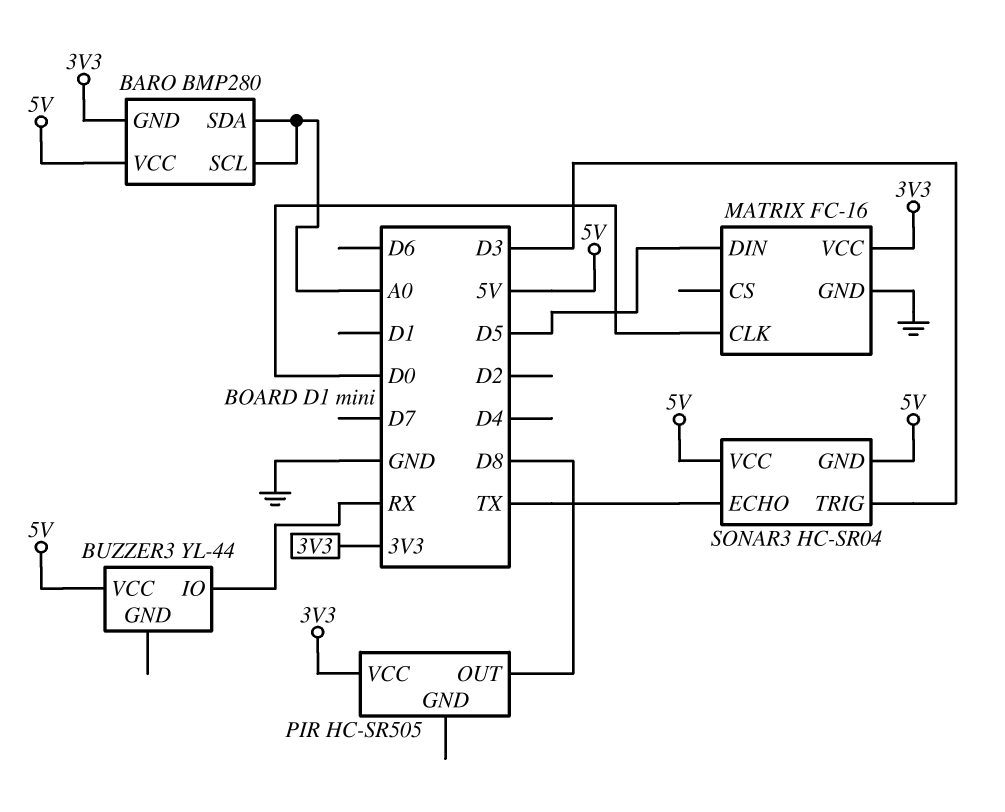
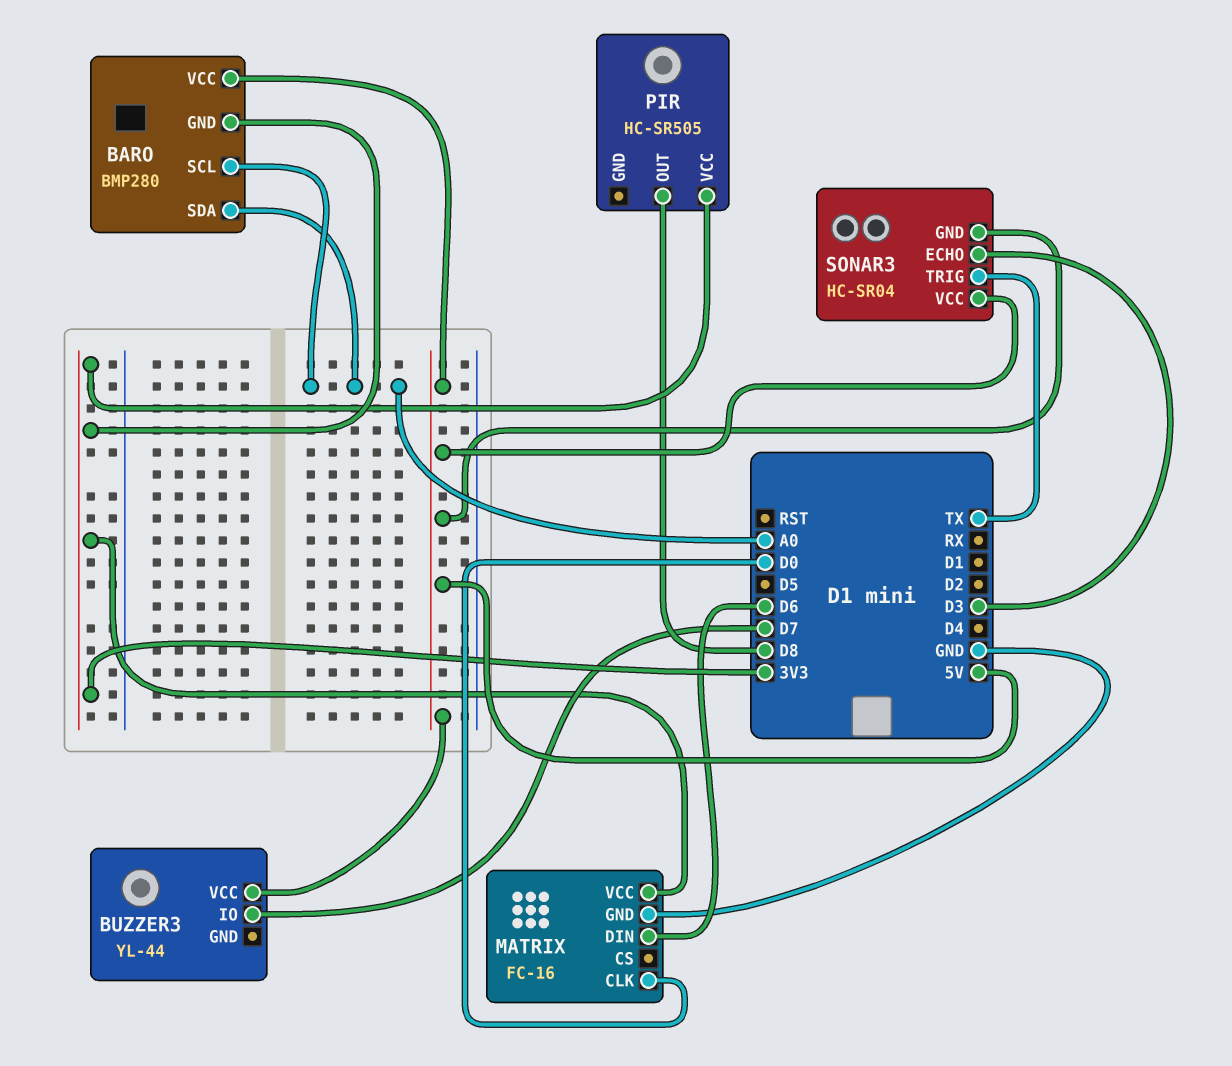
BUZZER3 pin IO: RX -> D7
MATRIX pin DIN: D5 -> D6
SONAR3 pin ECHO: TX -> D3
SONAR3 pin TRIG: D3 -> TX

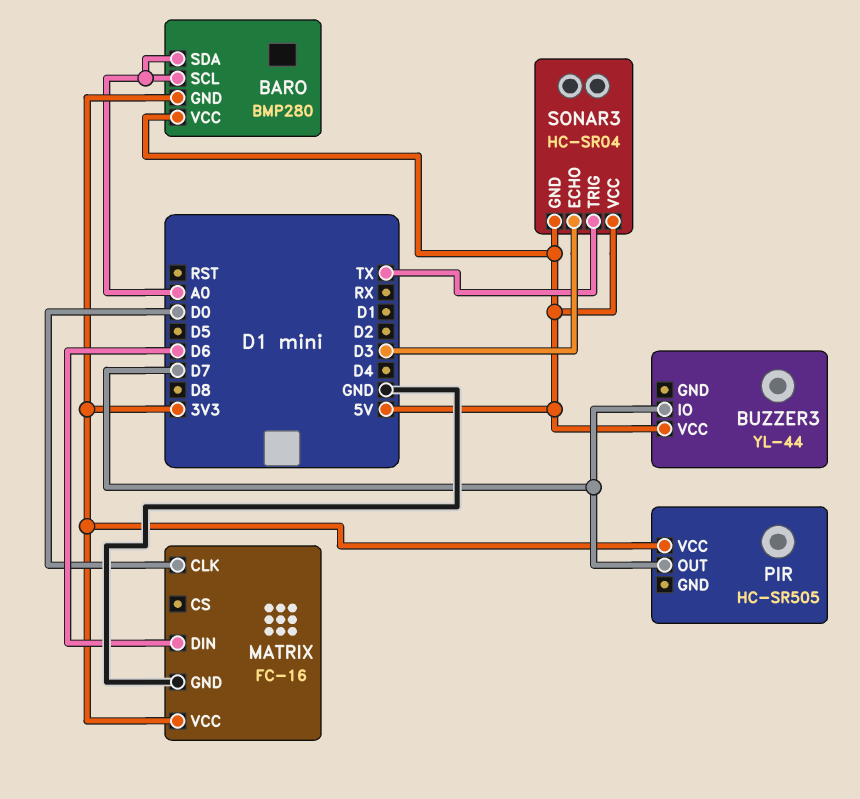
PIR pin OUT: D8 -> D7

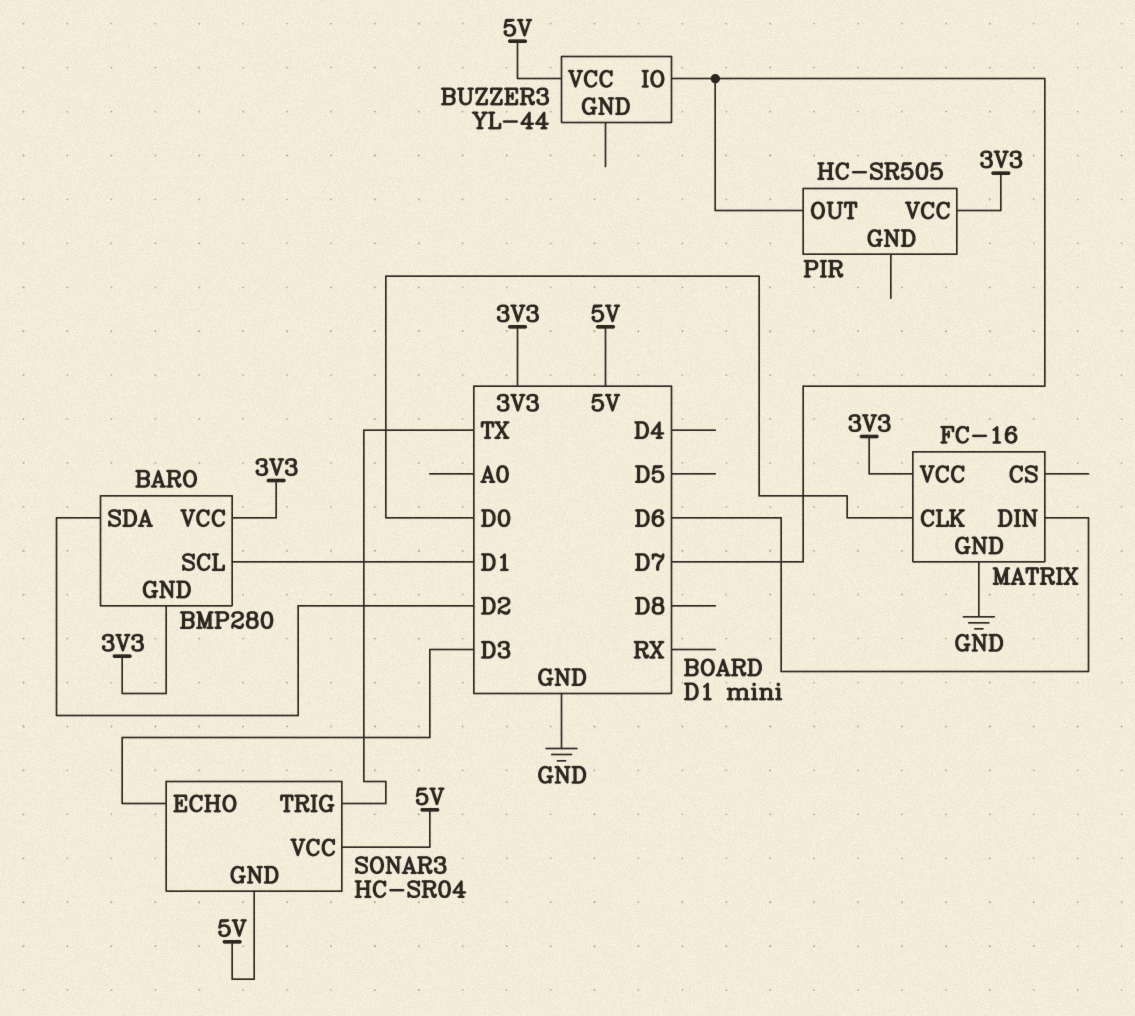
BARO pin SCL: A0 -> D1
BARO pin SDA: A0 -> D2
BARO pin VCC: 5V -> 3V3

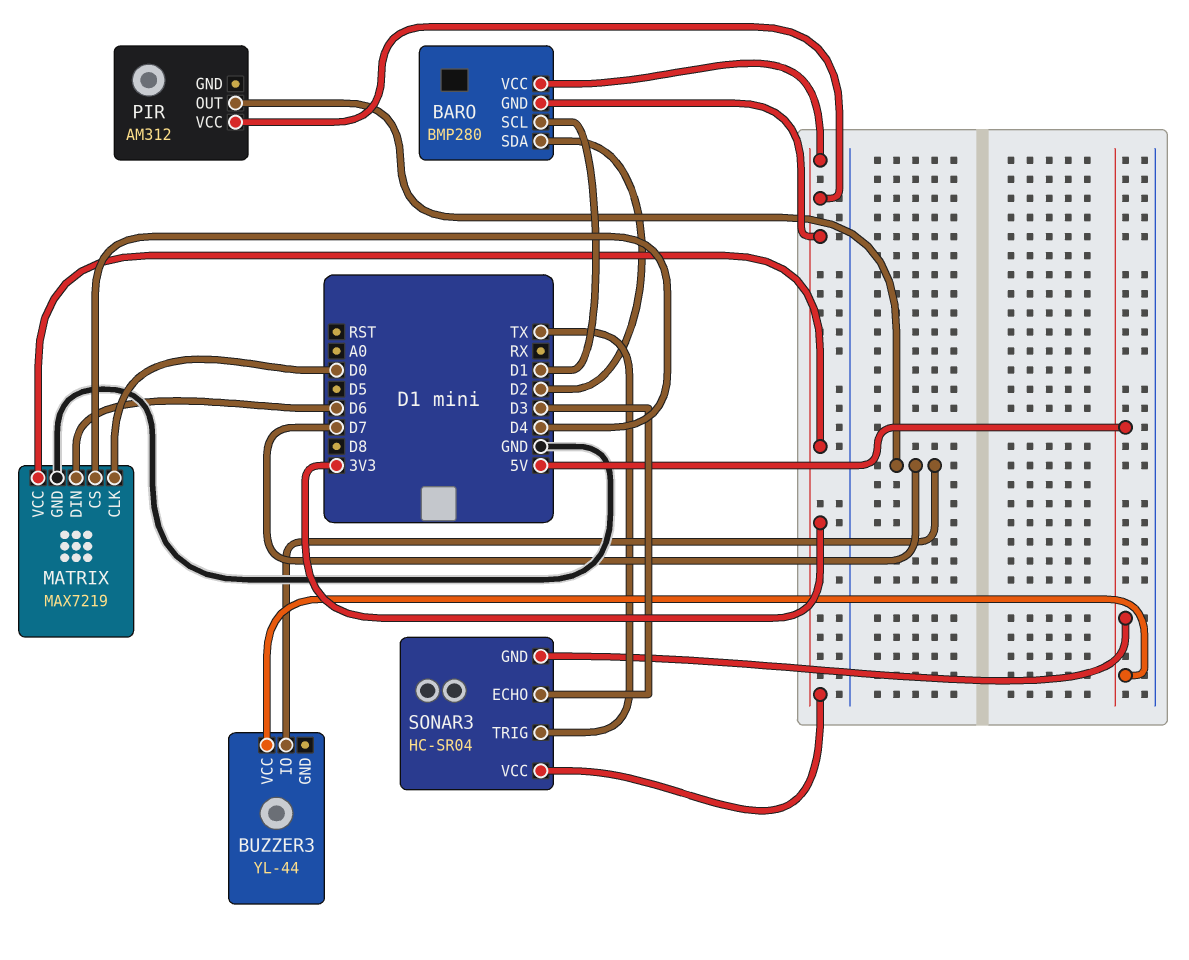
MATRIX: FC-16 -> MAX7219
MATRIX pin CS: none -> D4
PIR: HC-SR505 -> AM312
SONAR3 pin VCC: 5V -> 3V3

